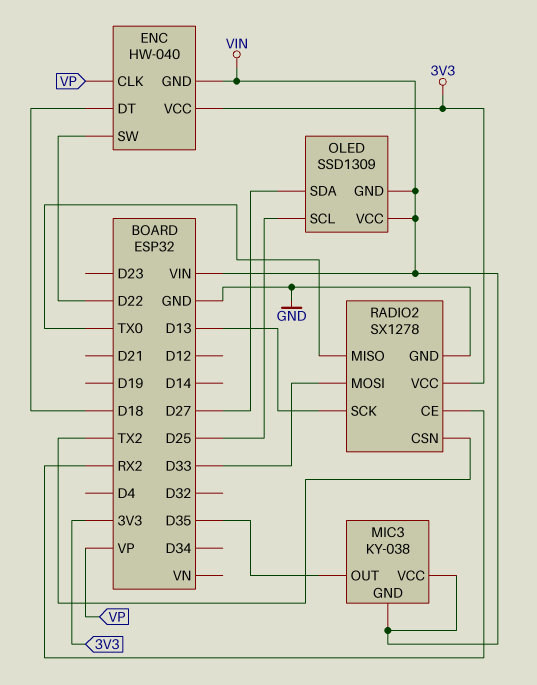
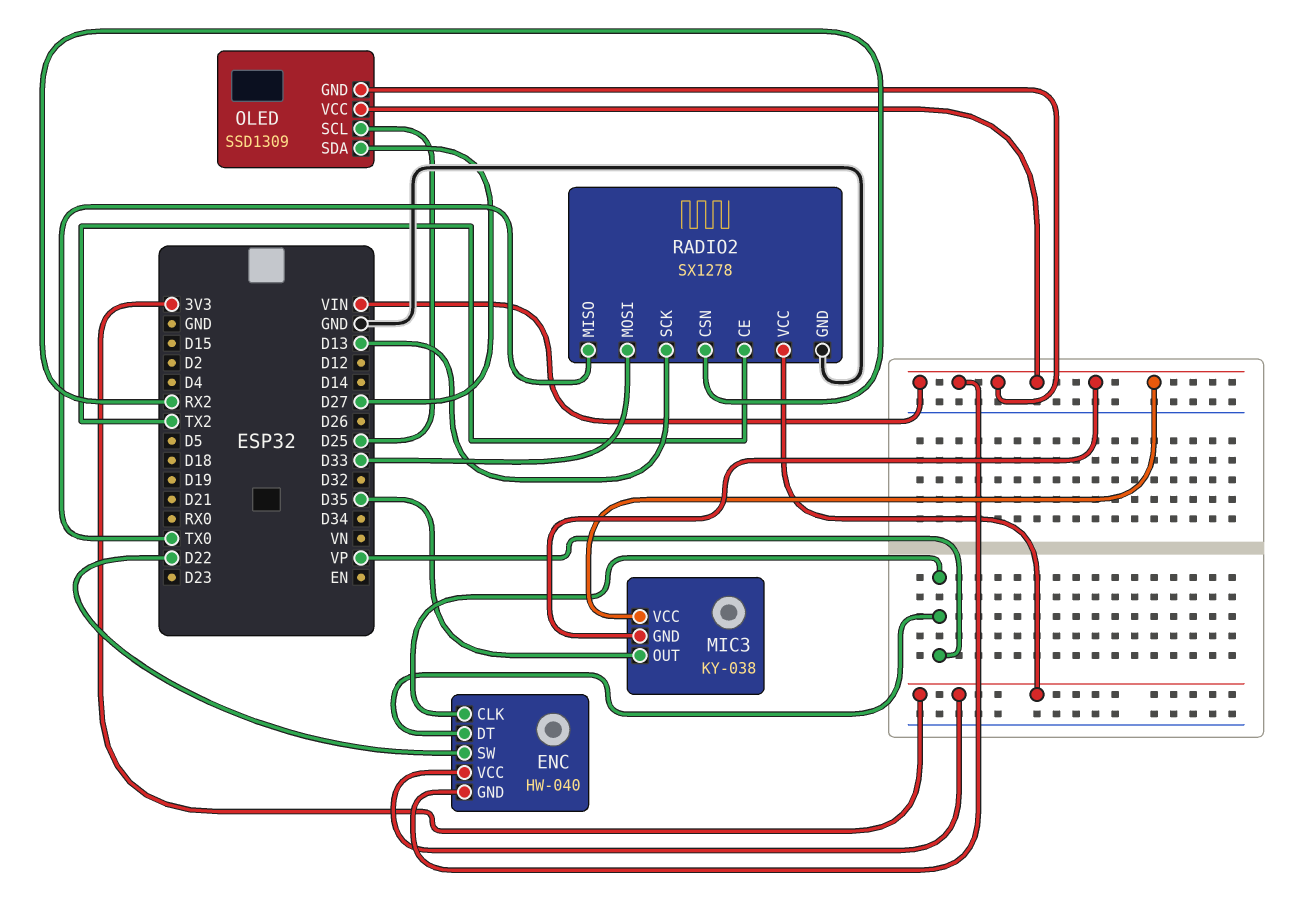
ENC pin DT: D18 -> VP
RADIO2 pin CE: RX2 -> TX2
RADIO2 pin CSN: TX2 -> RX2

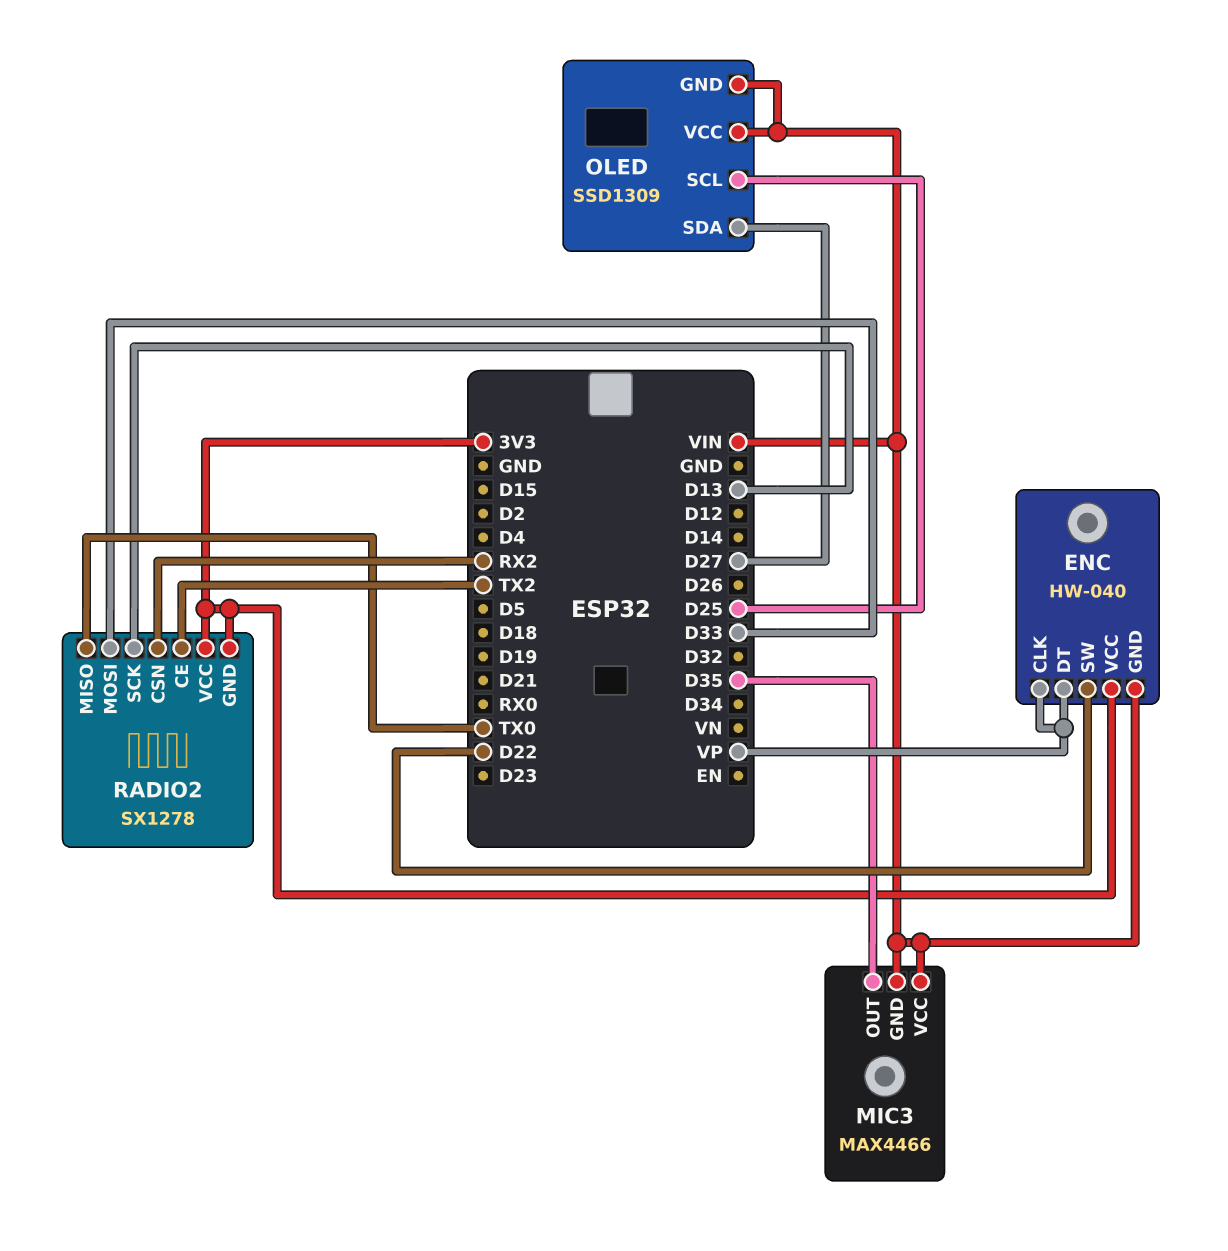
MIC3: KY-038 -> MAX4466
RADIO2 pin GND: GND -> 3V3

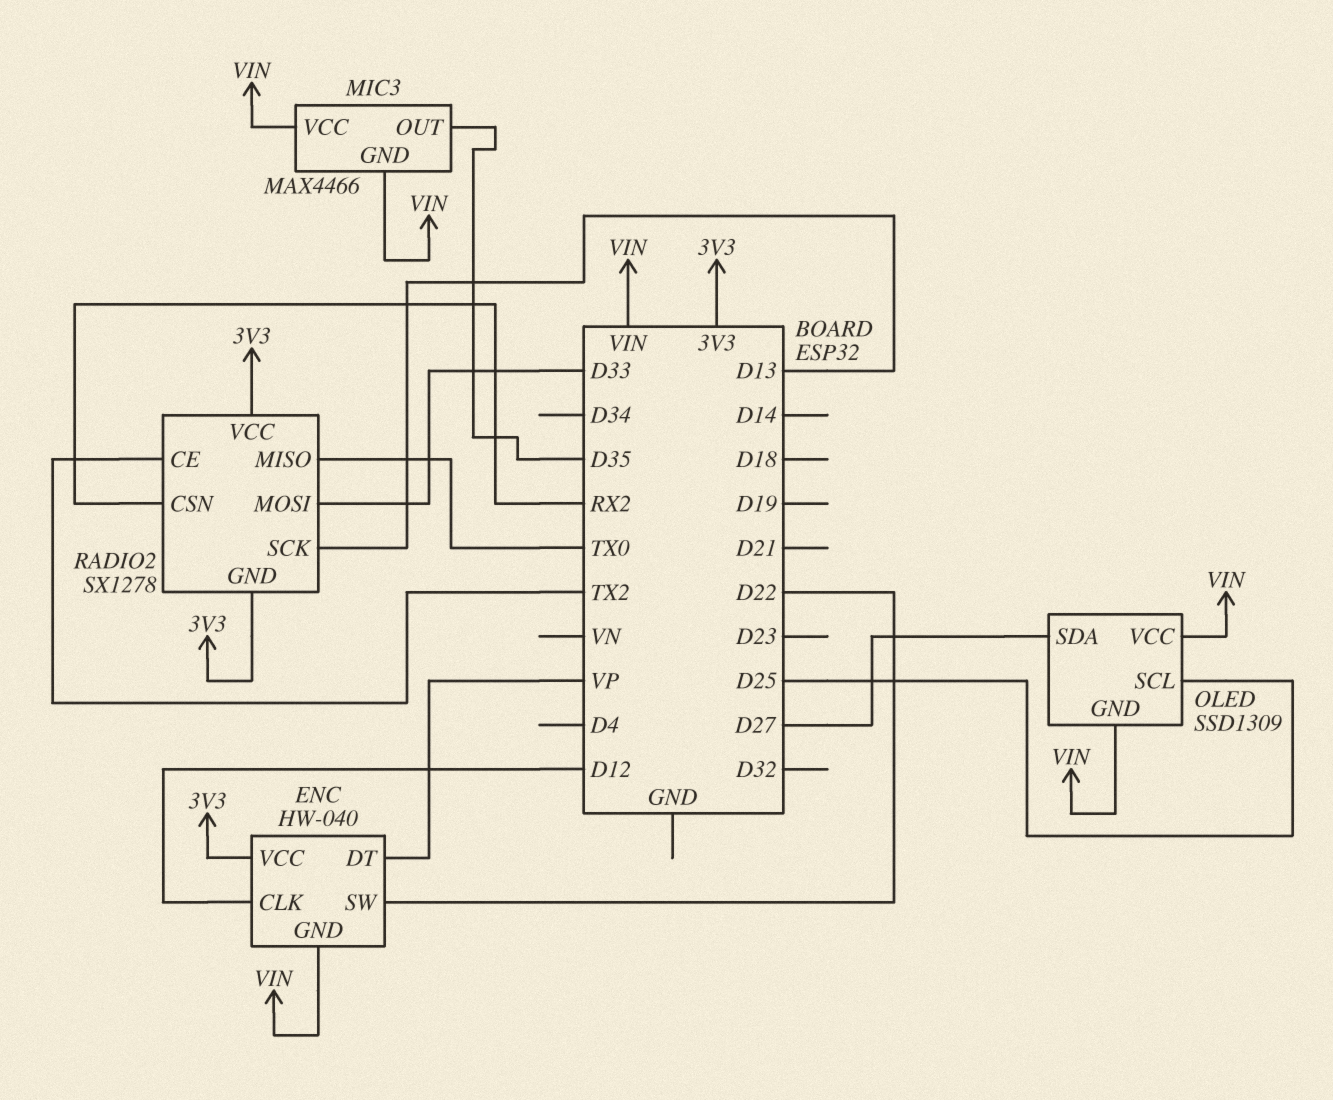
ENC pin CLK: VP -> D12

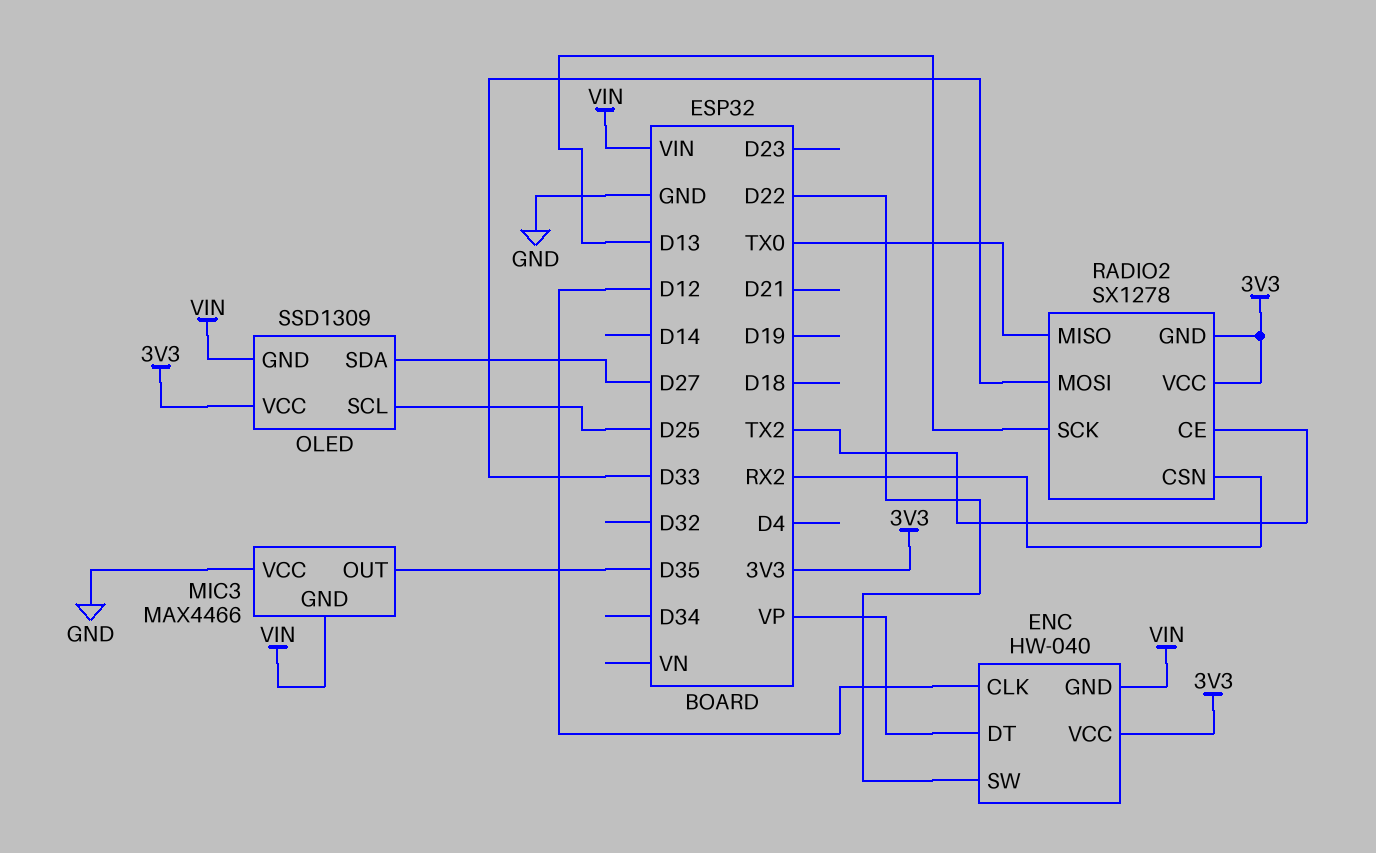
MIC3 pin VCC: VIN -> GND
OLED pin VCC: VIN -> 3V3

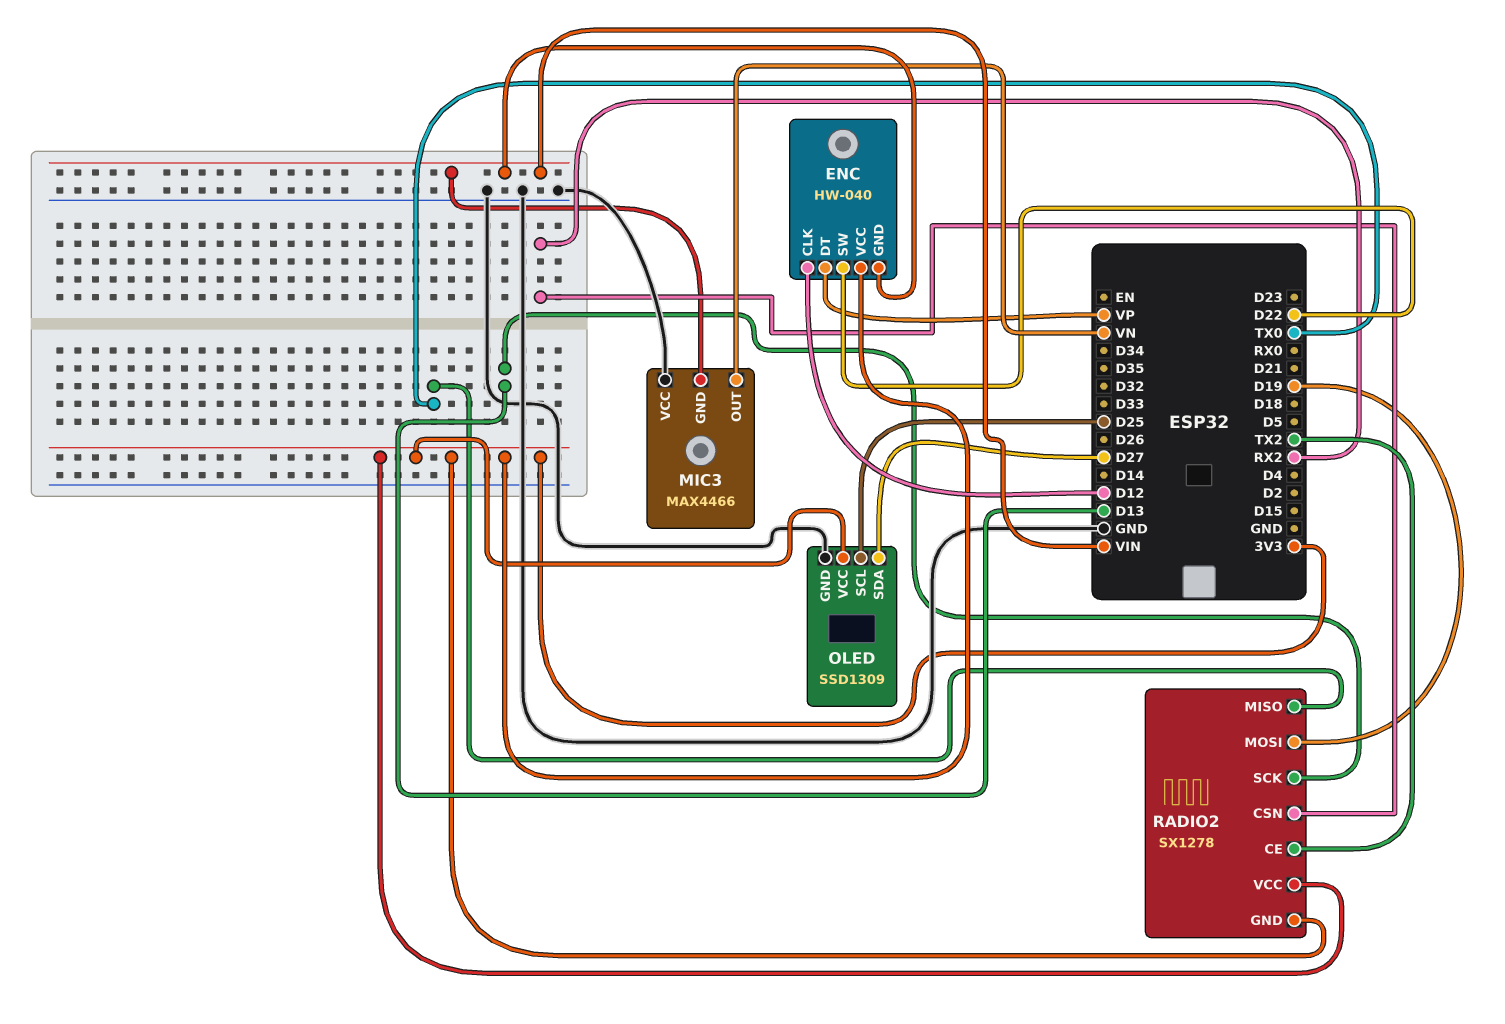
MIC3 pin OUT: D35 -> VN
OLED pin GND: VIN -> GND
RADIO2 pin MOSI: D33 -> D19

